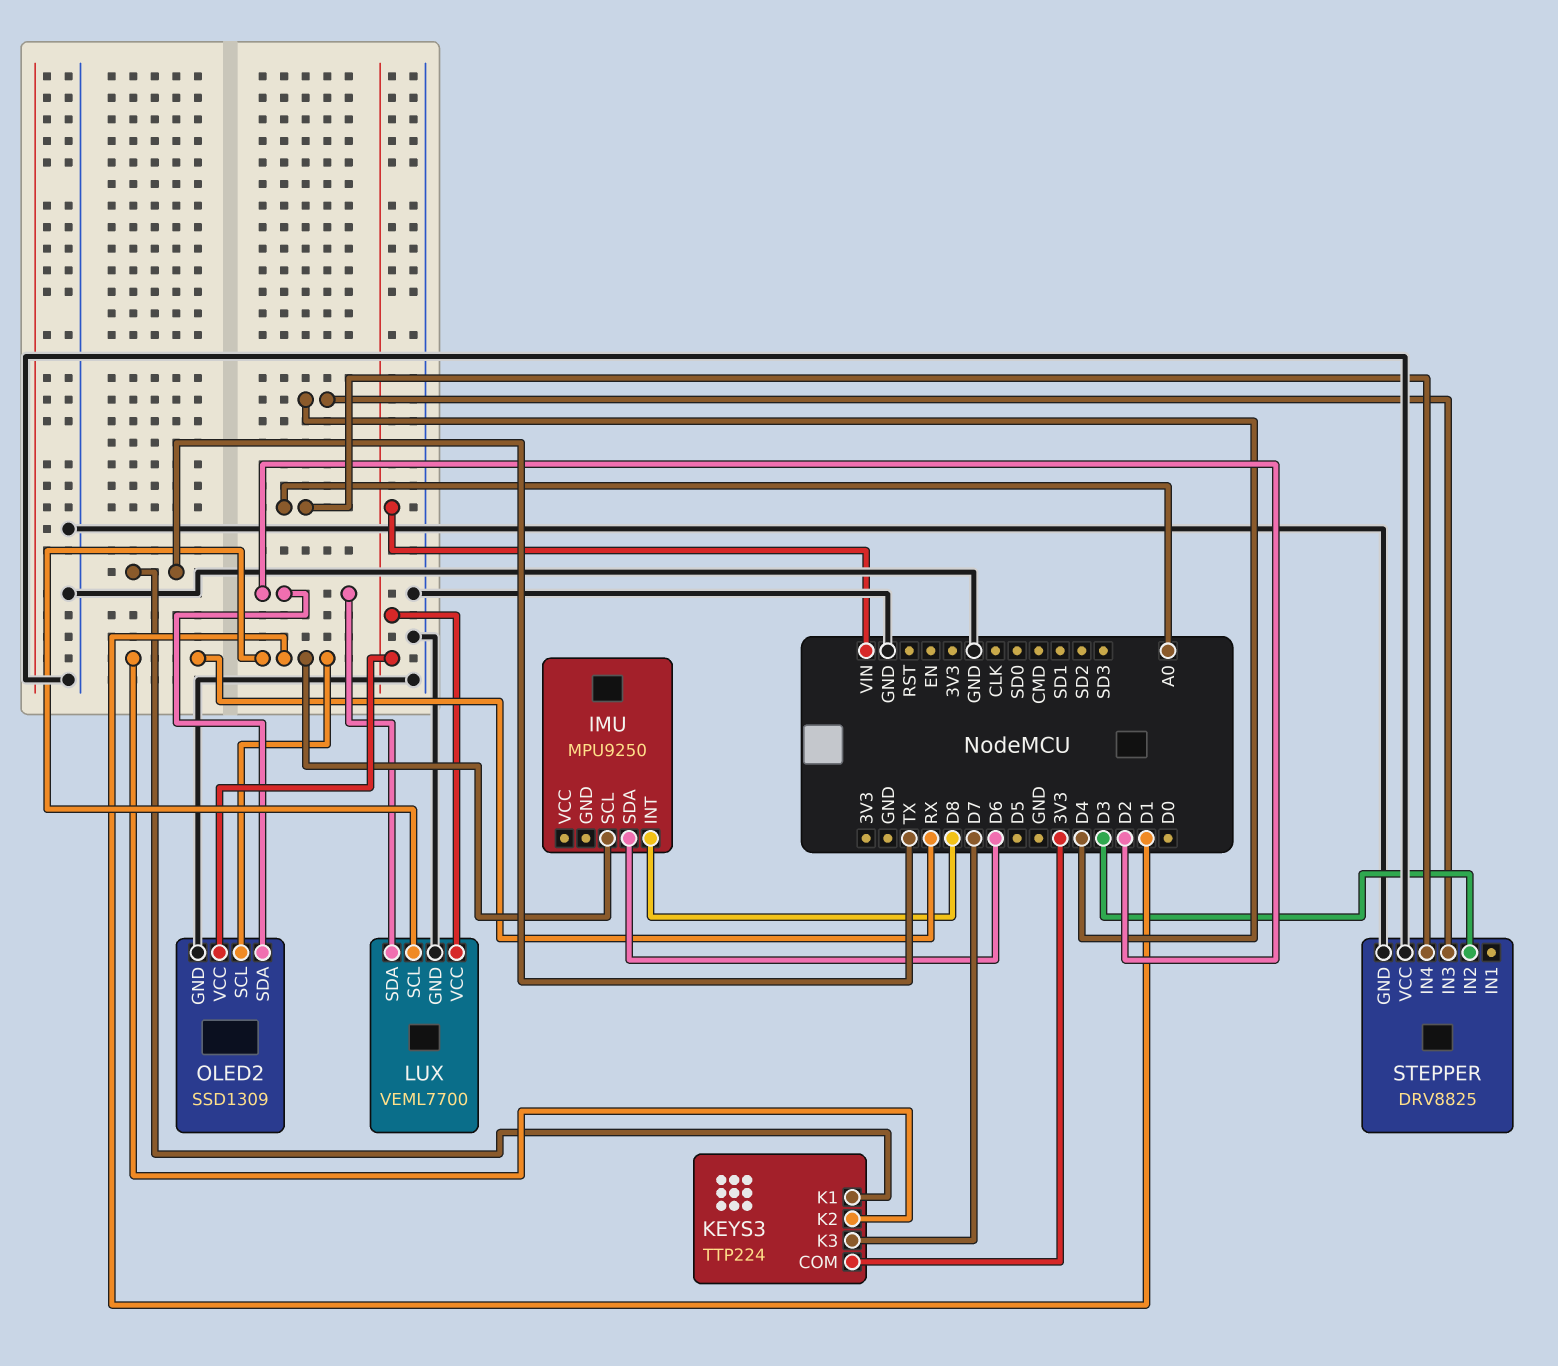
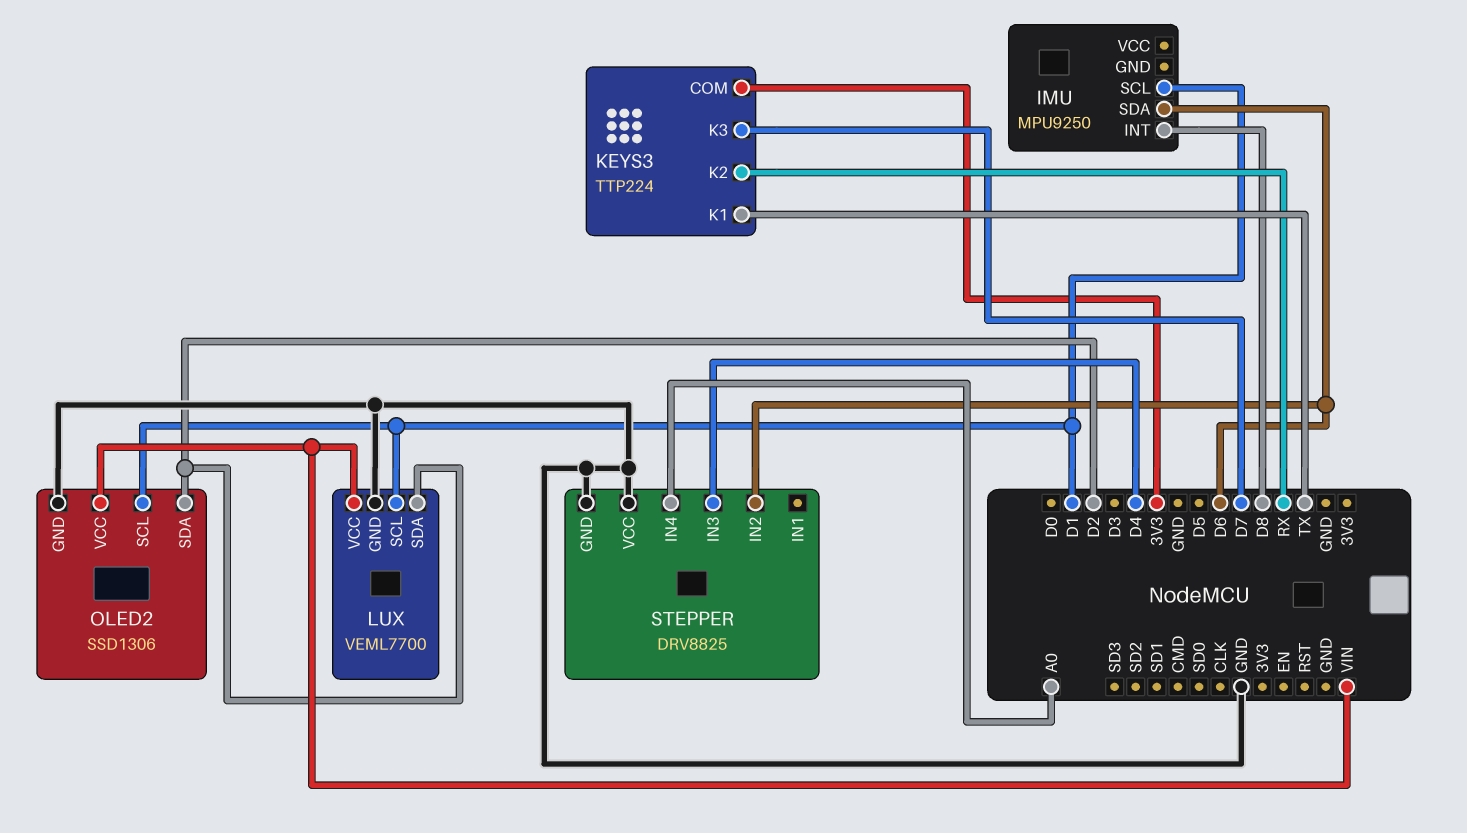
OLED2: SSD1309 -> SSD1306
STEPPER pin IN2: D3 -> D6

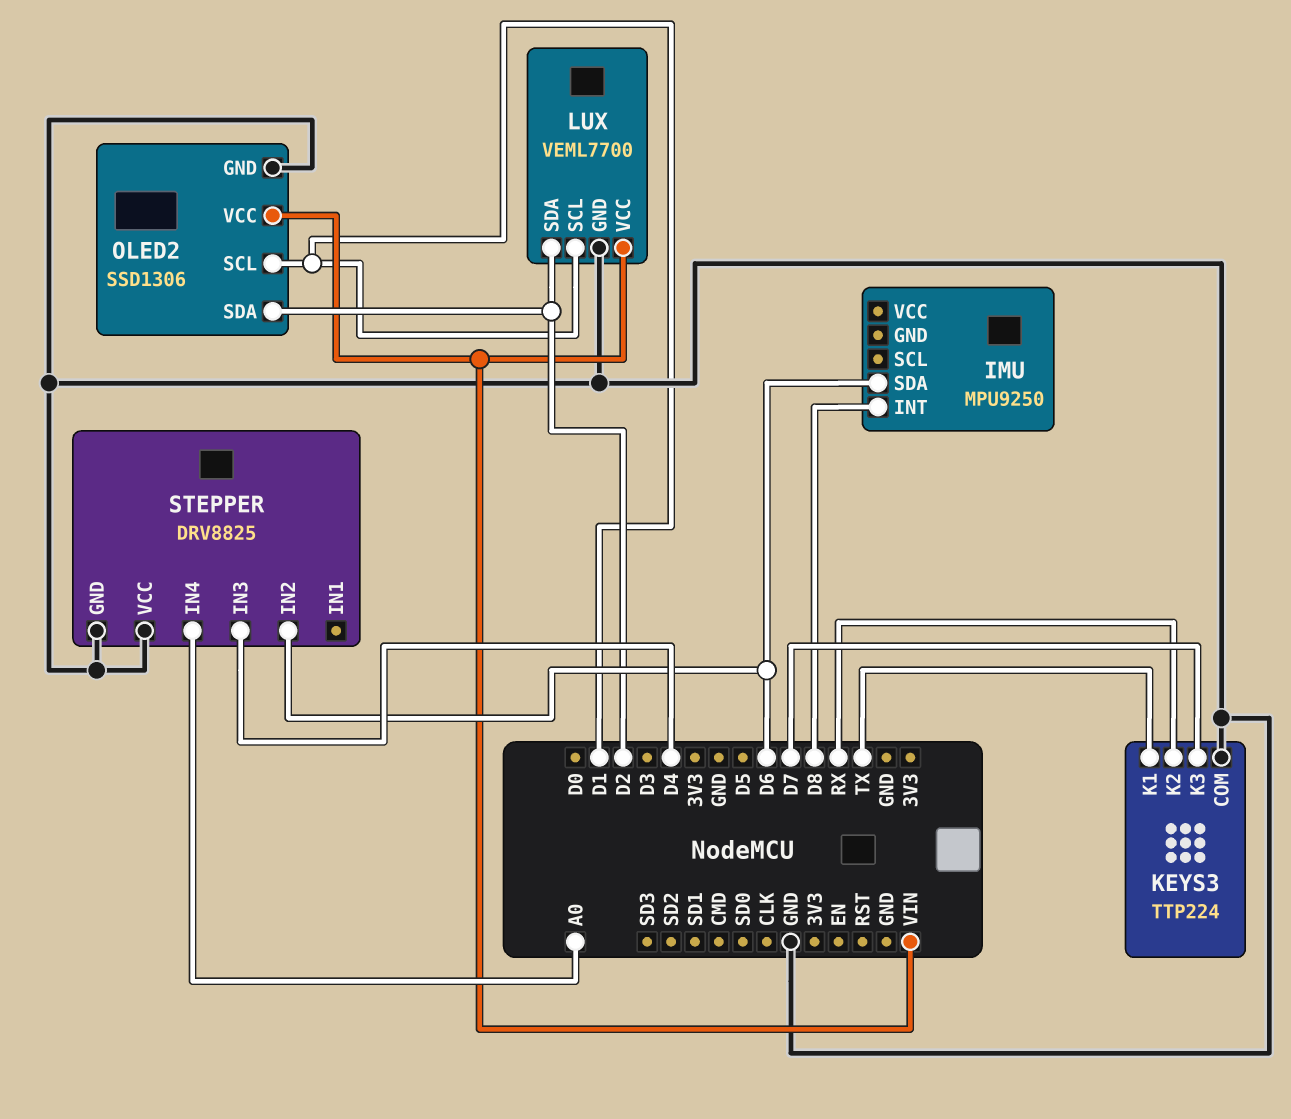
IMU pin SCL: D1 -> none
KEYS3 pin COM: 3V3 -> GND

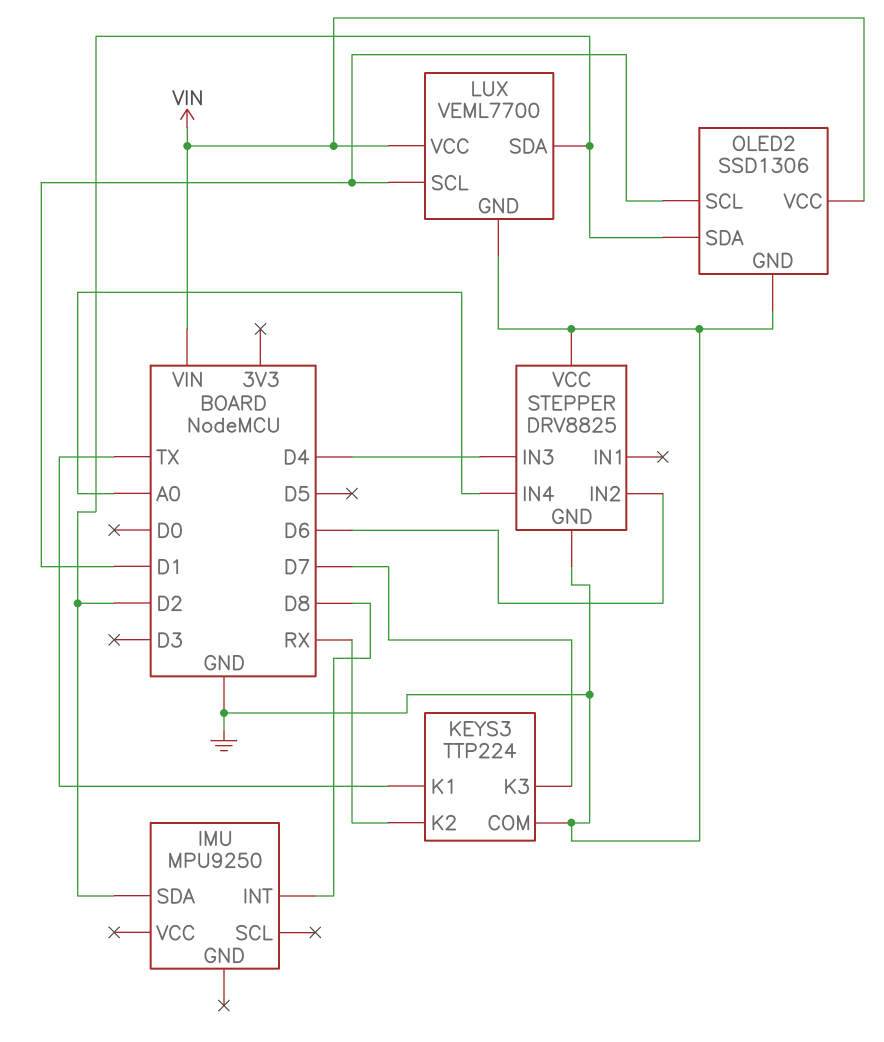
IMU pin SDA: D6 -> D2

